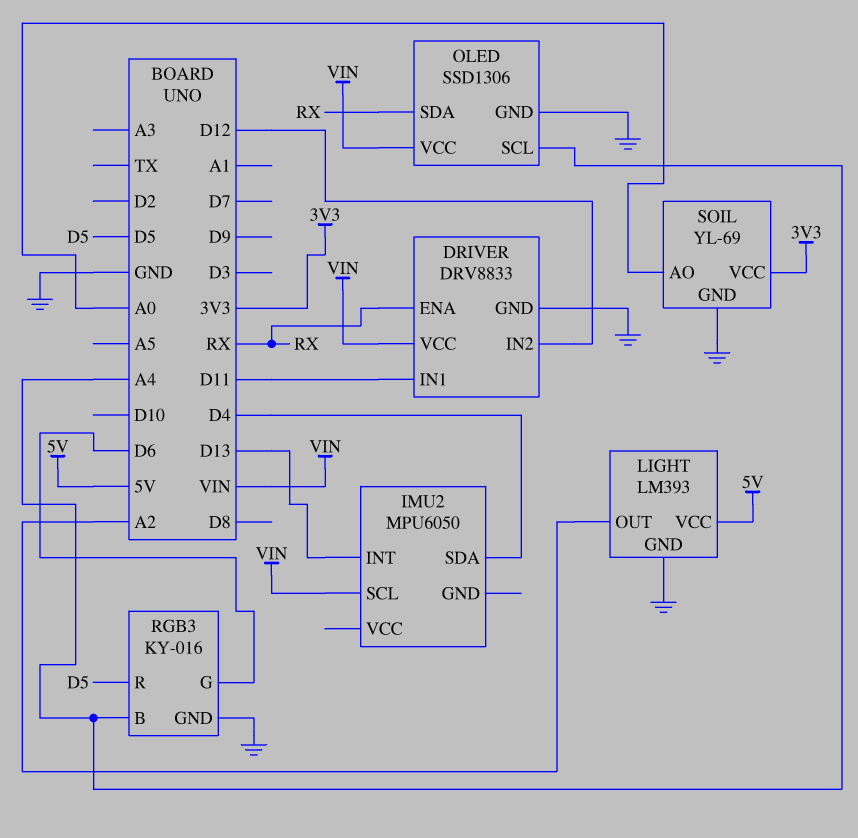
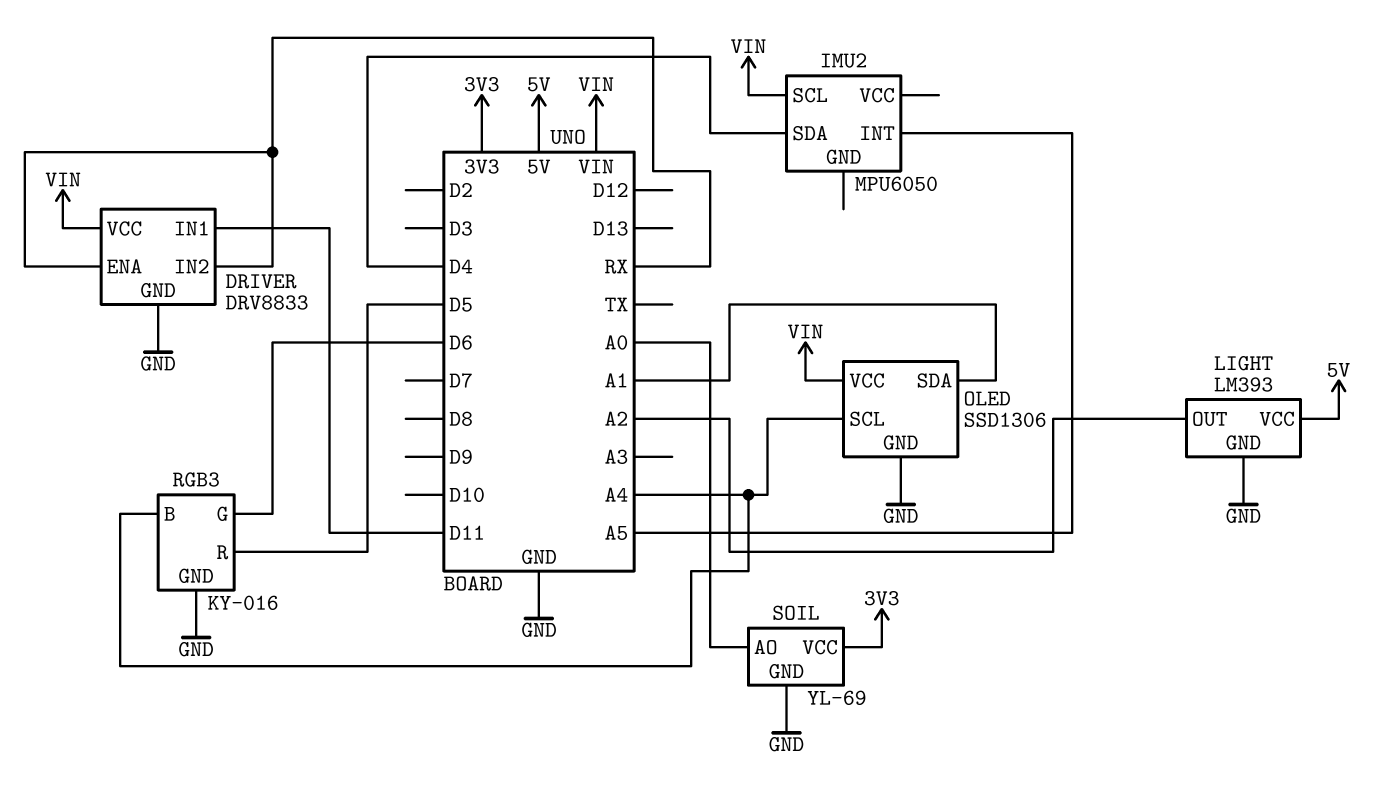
DRIVER pin IN2: D12 -> RX
IMU2 pin INT: D13 -> A5
OLED pin SDA: RX -> A1

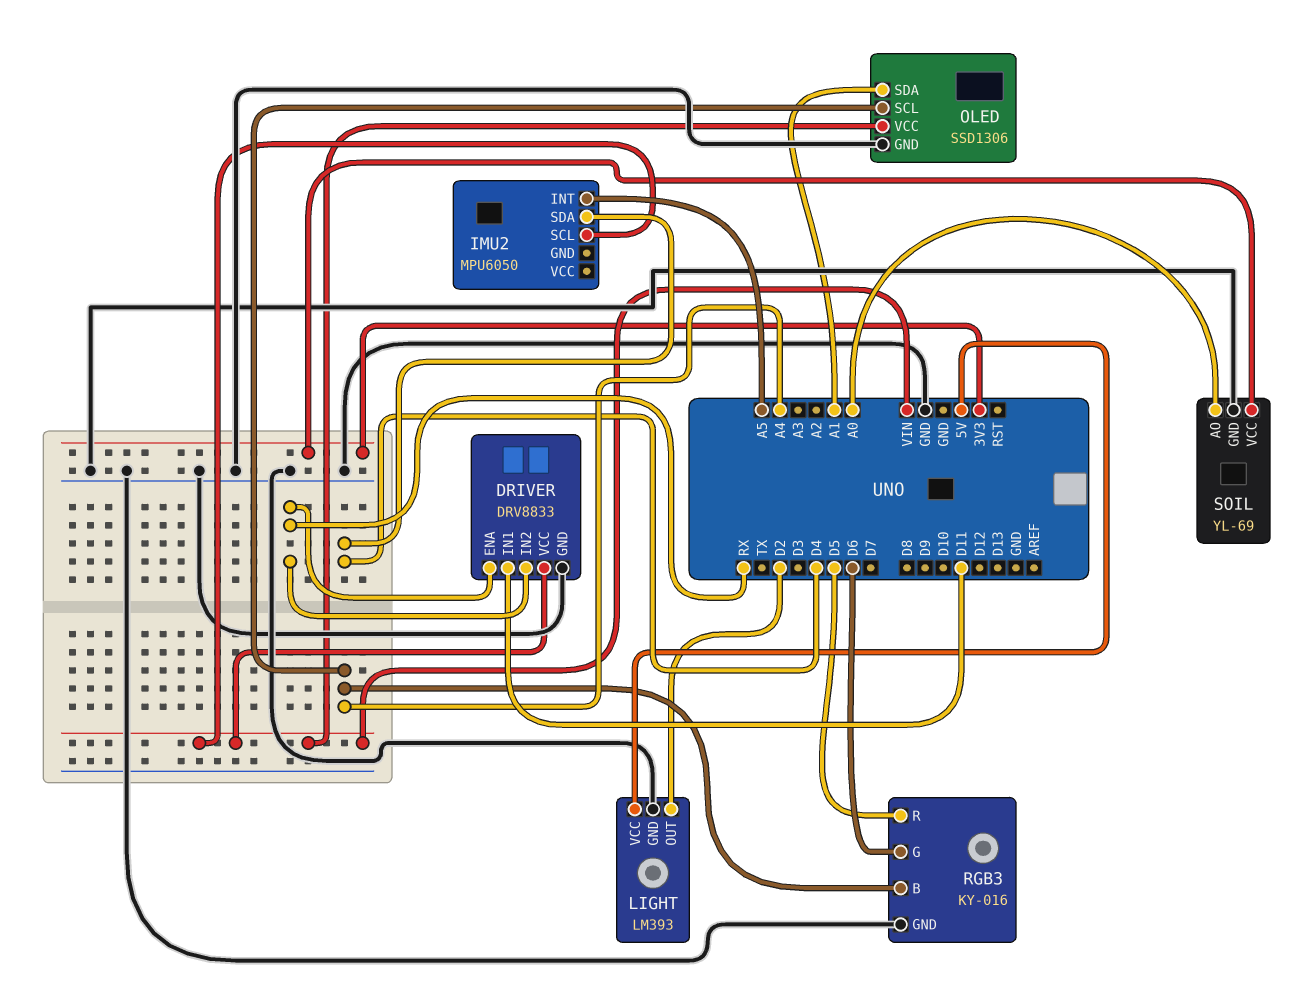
LIGHT pin OUT: A2 -> D2

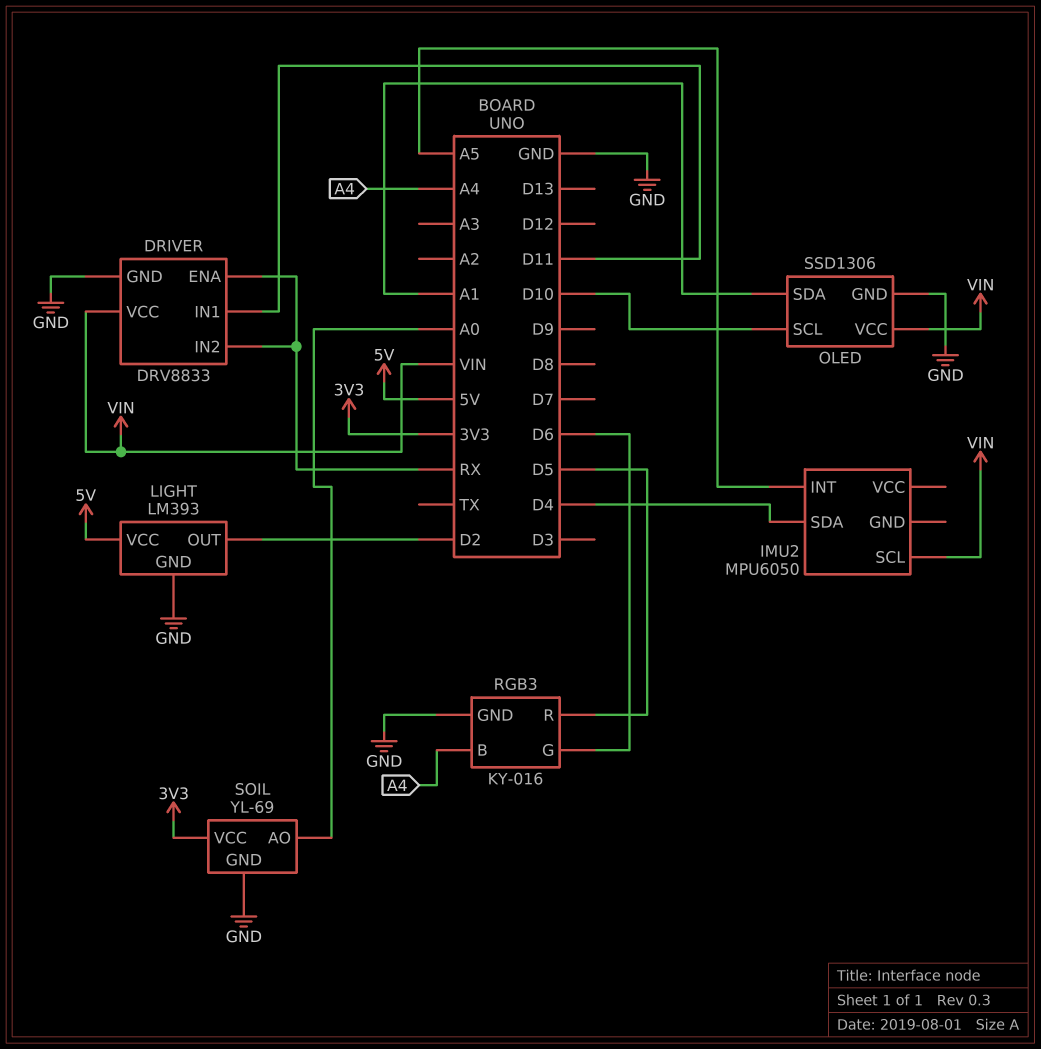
OLED pin SCL: A4 -> D10

